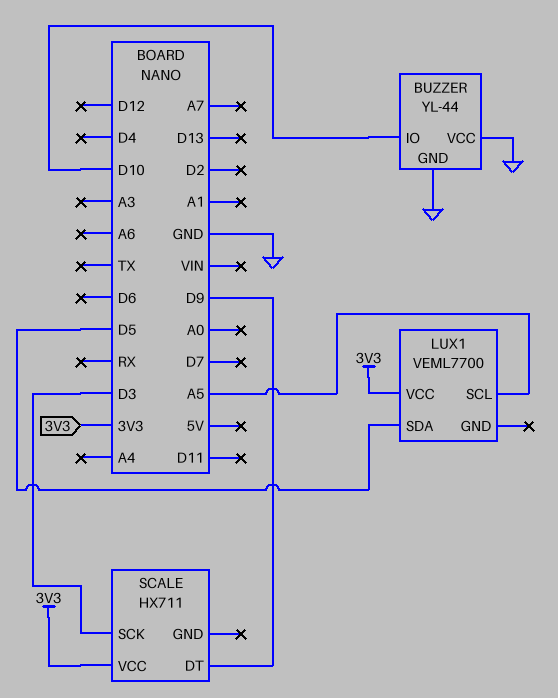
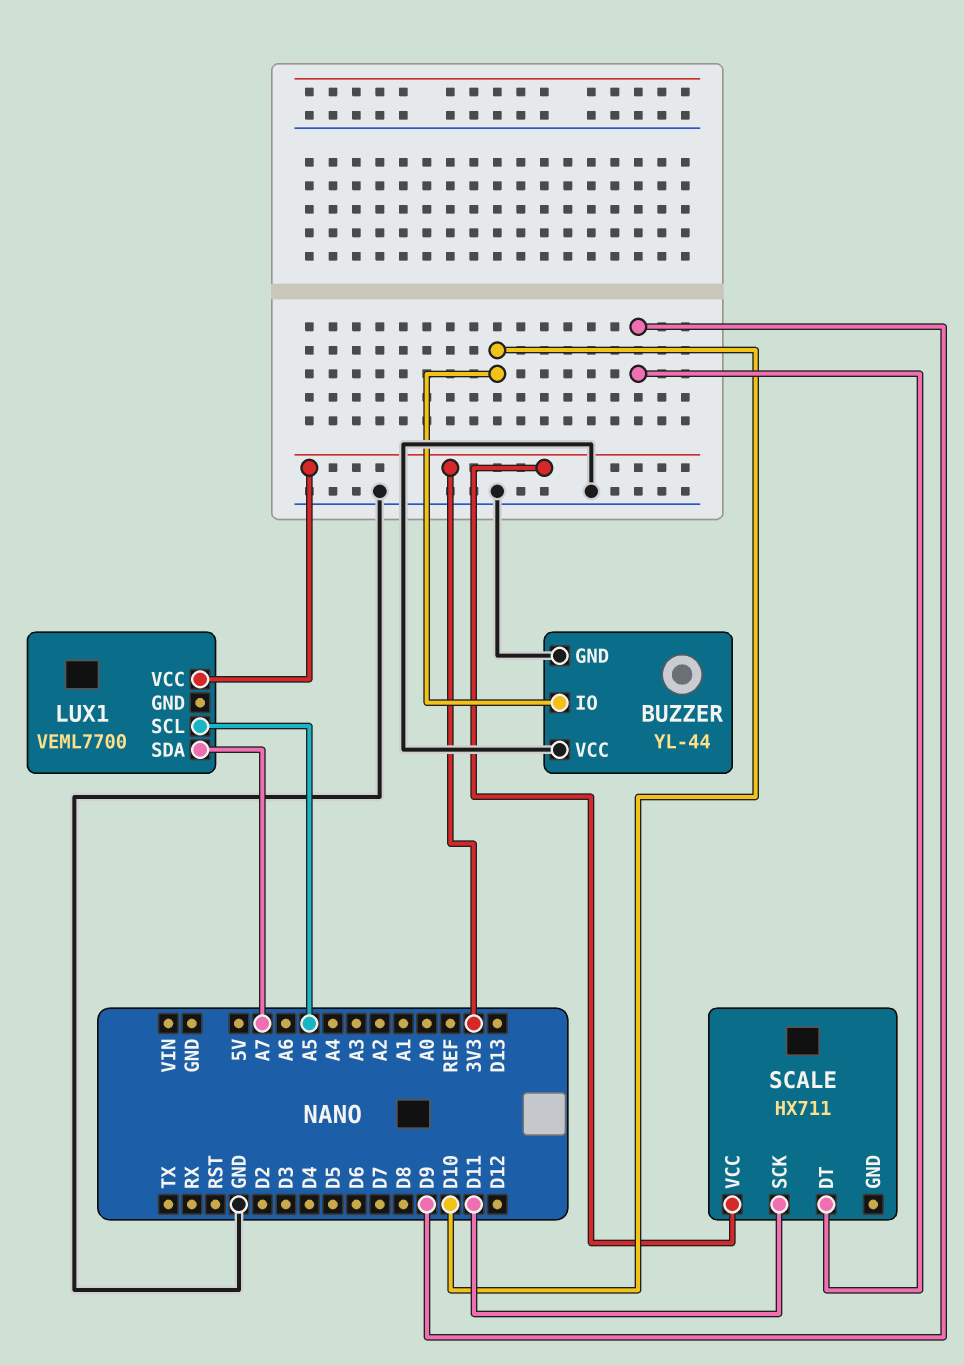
LUX1 pin SDA: D5 -> A7
SCALE pin SCK: D3 -> D11

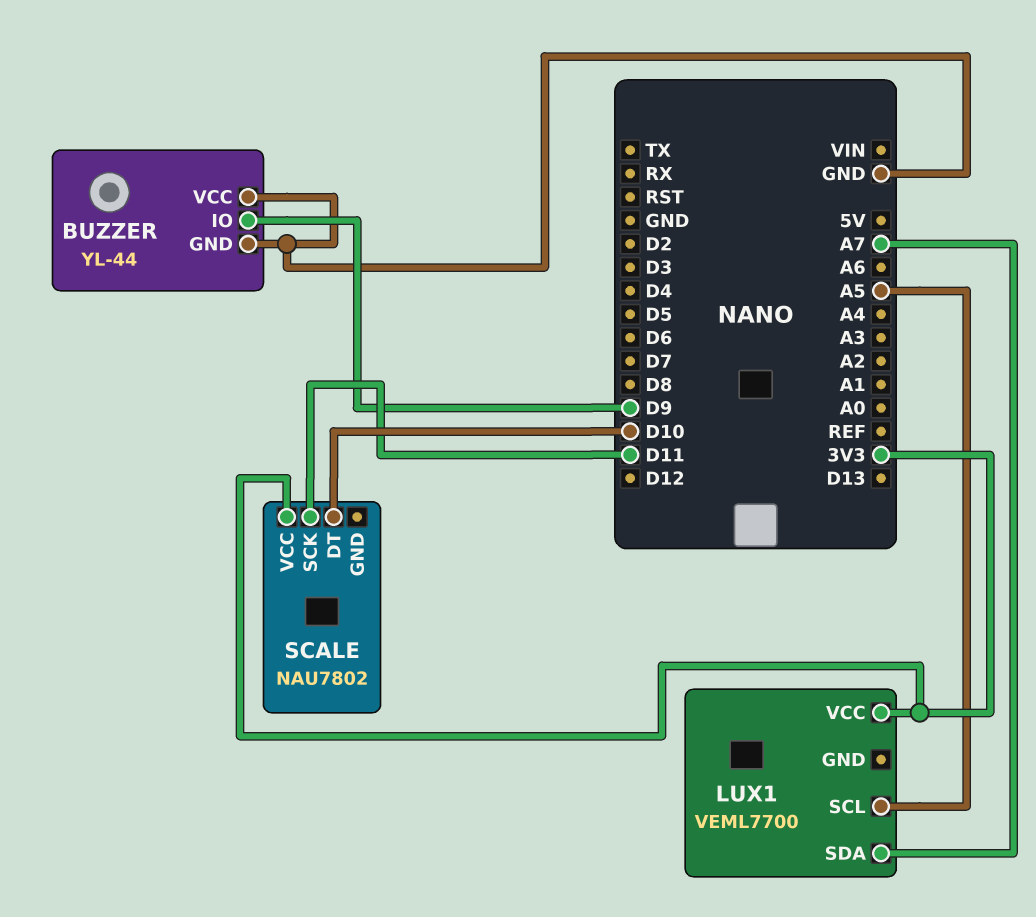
BUZZER pin IO: D10 -> D9
SCALE: HX711 -> NAU7802
SCALE pin DT: D9 -> D10

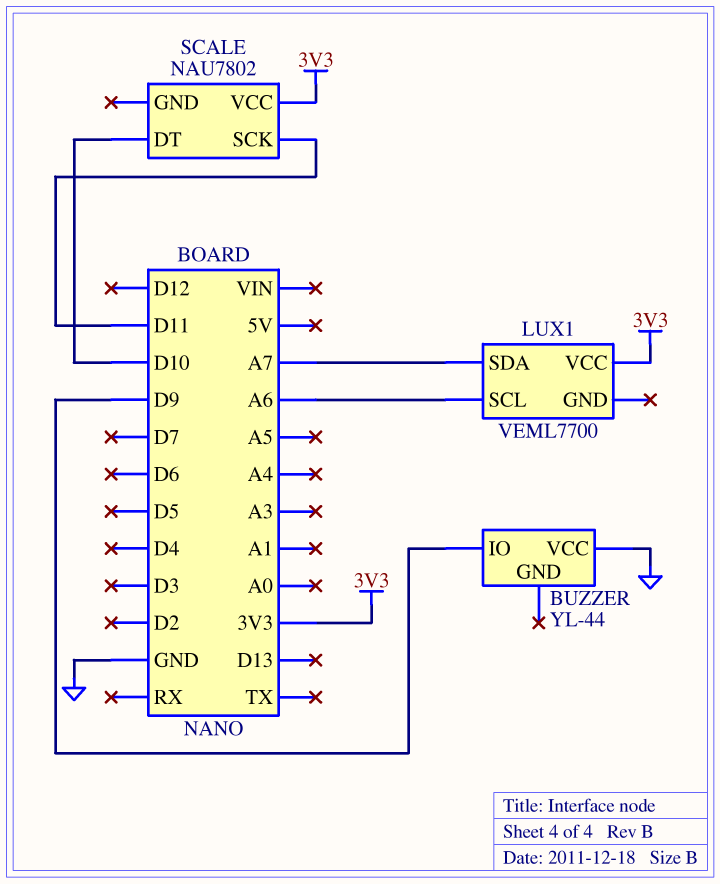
BUZZER pin GND: GND -> none
LUX1 pin SCL: A5 -> A6

